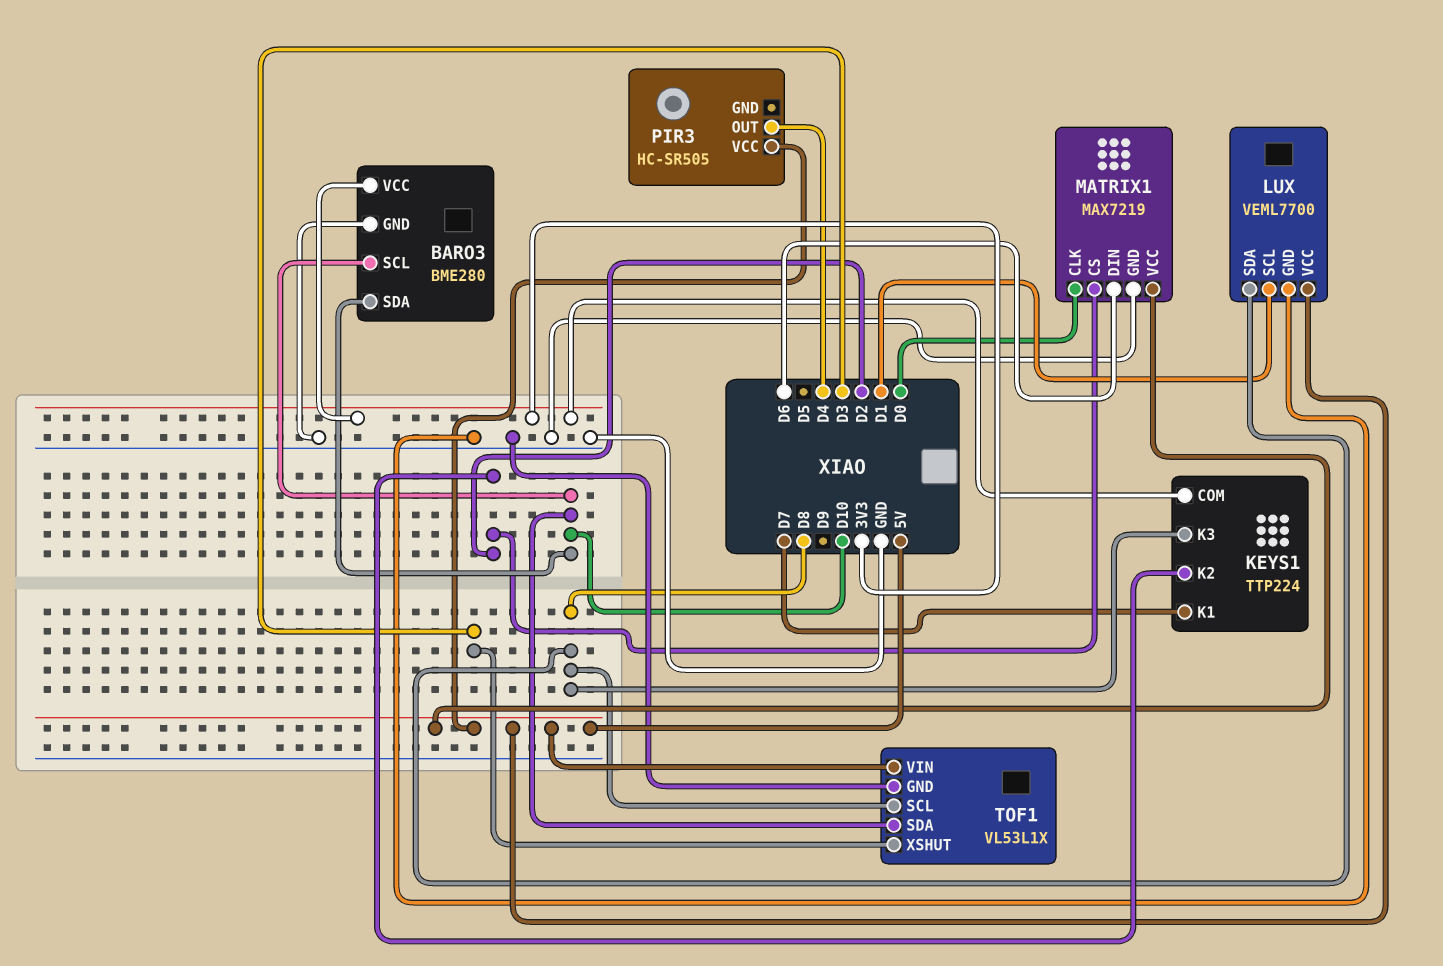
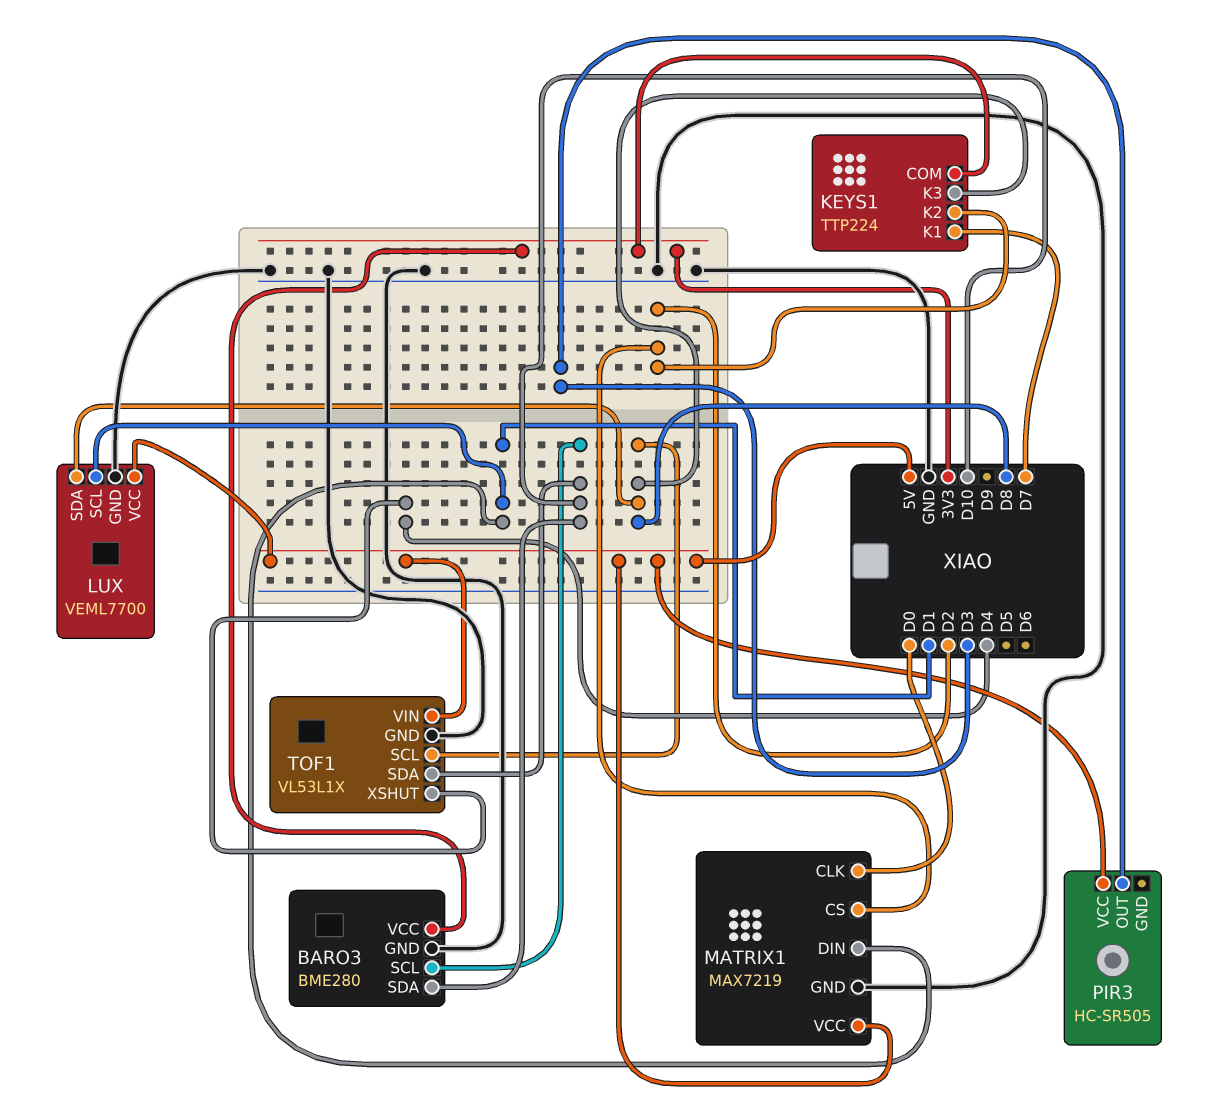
MATRIX1 pin DIN: D6 -> D1
PIR3 pin OUT: D4 -> D3
TOF1 pin XSHUT: D3 -> D4

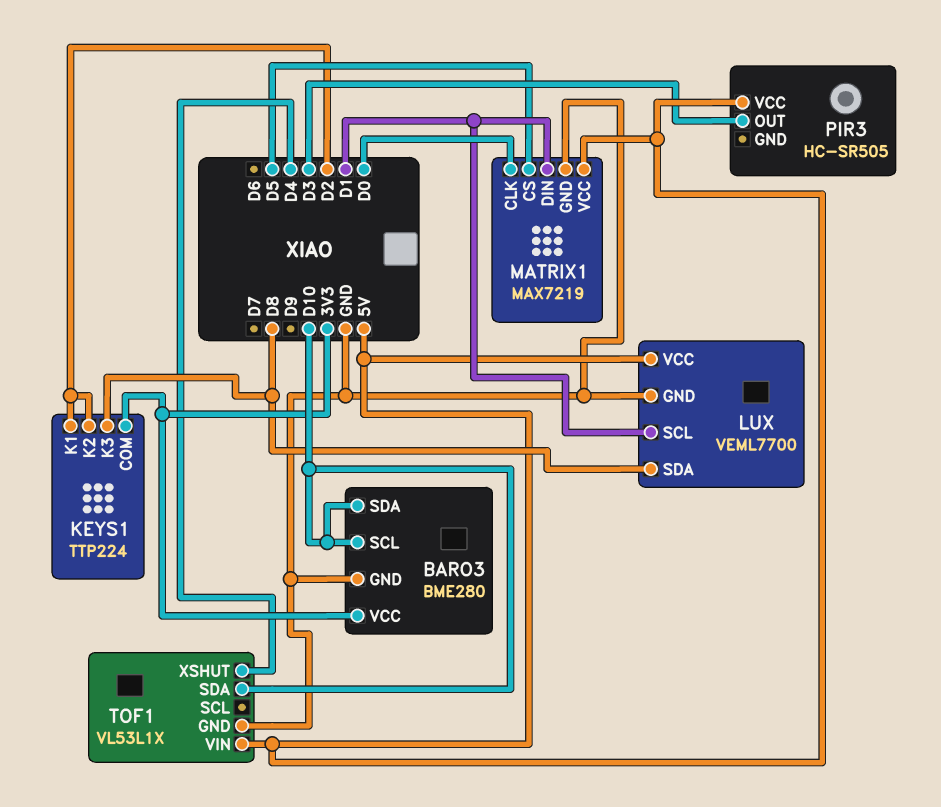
KEYS1 pin K1: D7 -> D2
MATRIX1 pin CS: D2 -> D5
TOF1 pin SCL: D8 -> none

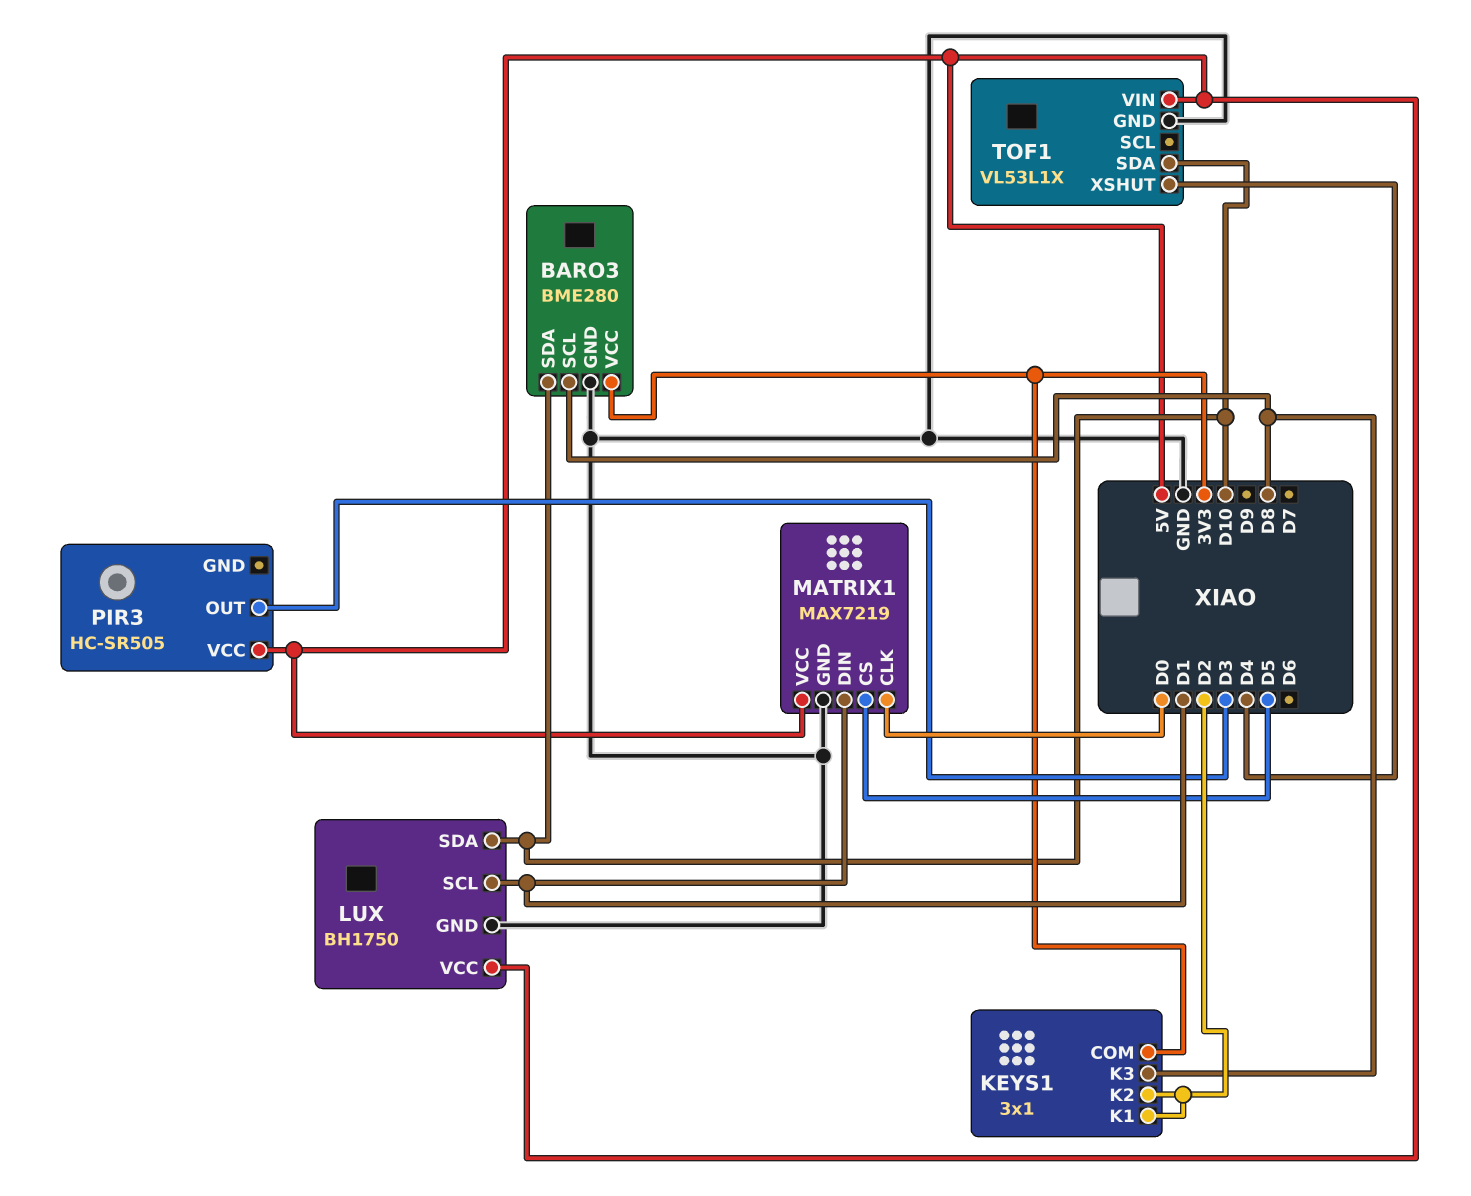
BARO3 pin SCL: D10 -> D8
KEYS1: TTP224 -> 3x1
LUX: VEML7700 -> BH1750
LUX pin SDA: D8 -> D10

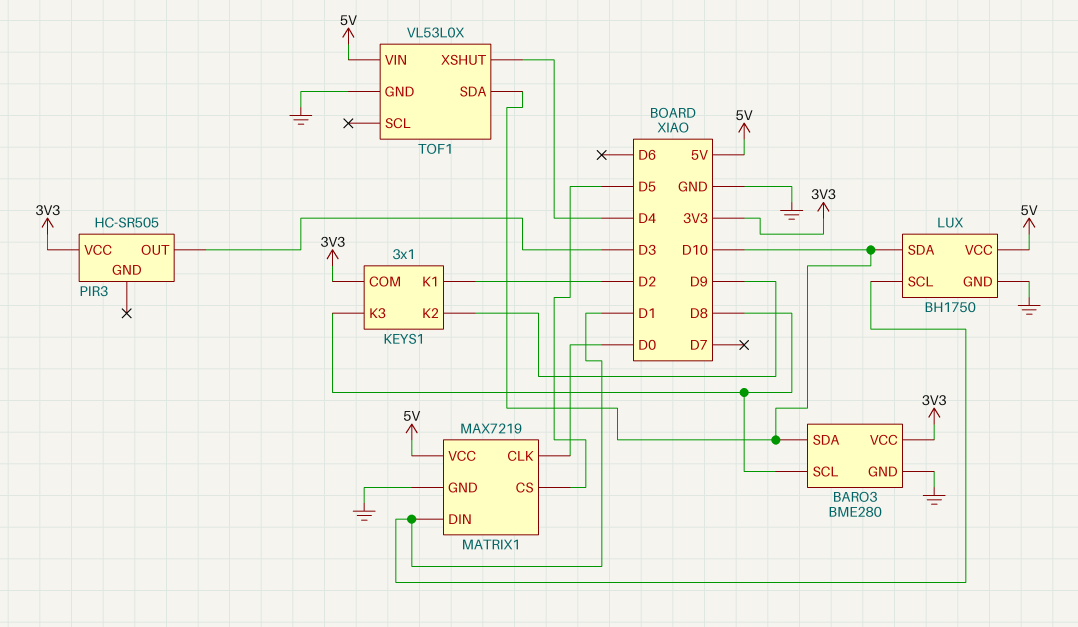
KEYS1 pin K2: D2 -> D9
PIR3 pin VCC: 5V -> 3V3
TOF1: VL53L1X -> VL53L0X

